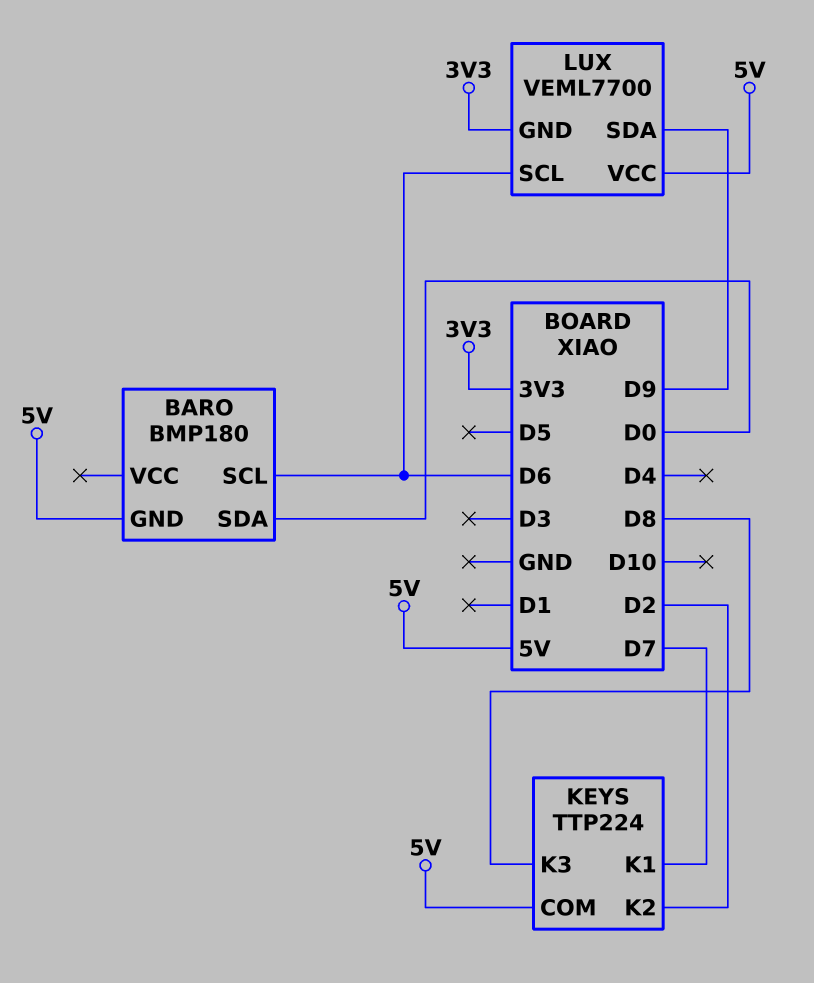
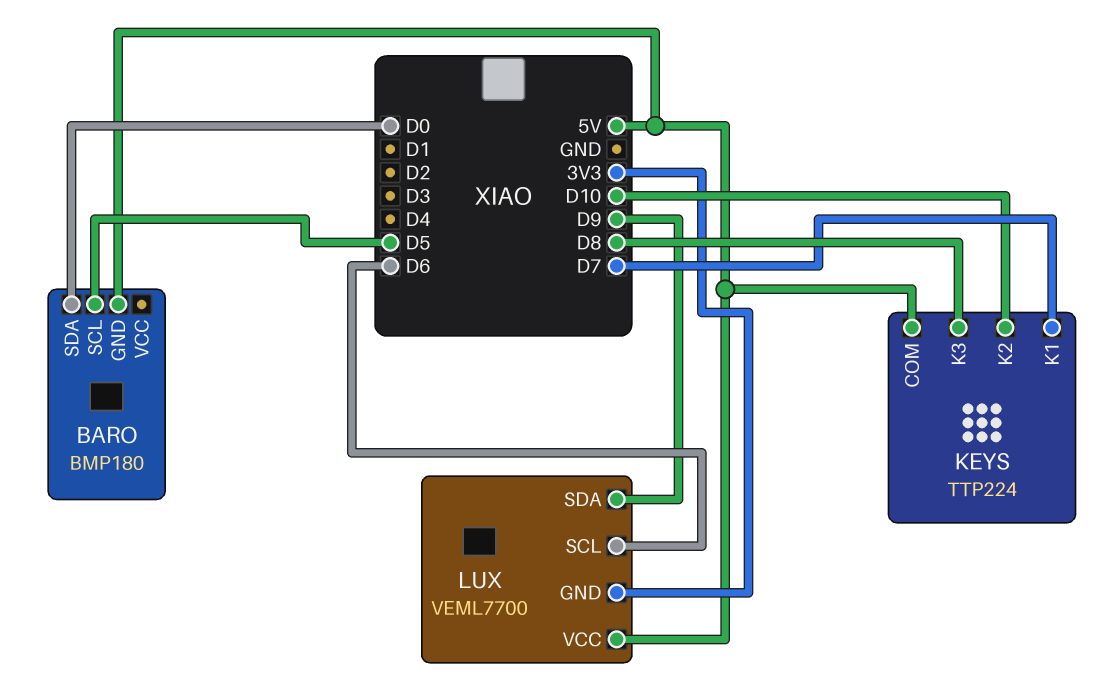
BARO pin SCL: D6 -> D5
KEYS pin K2: D2 -> D10

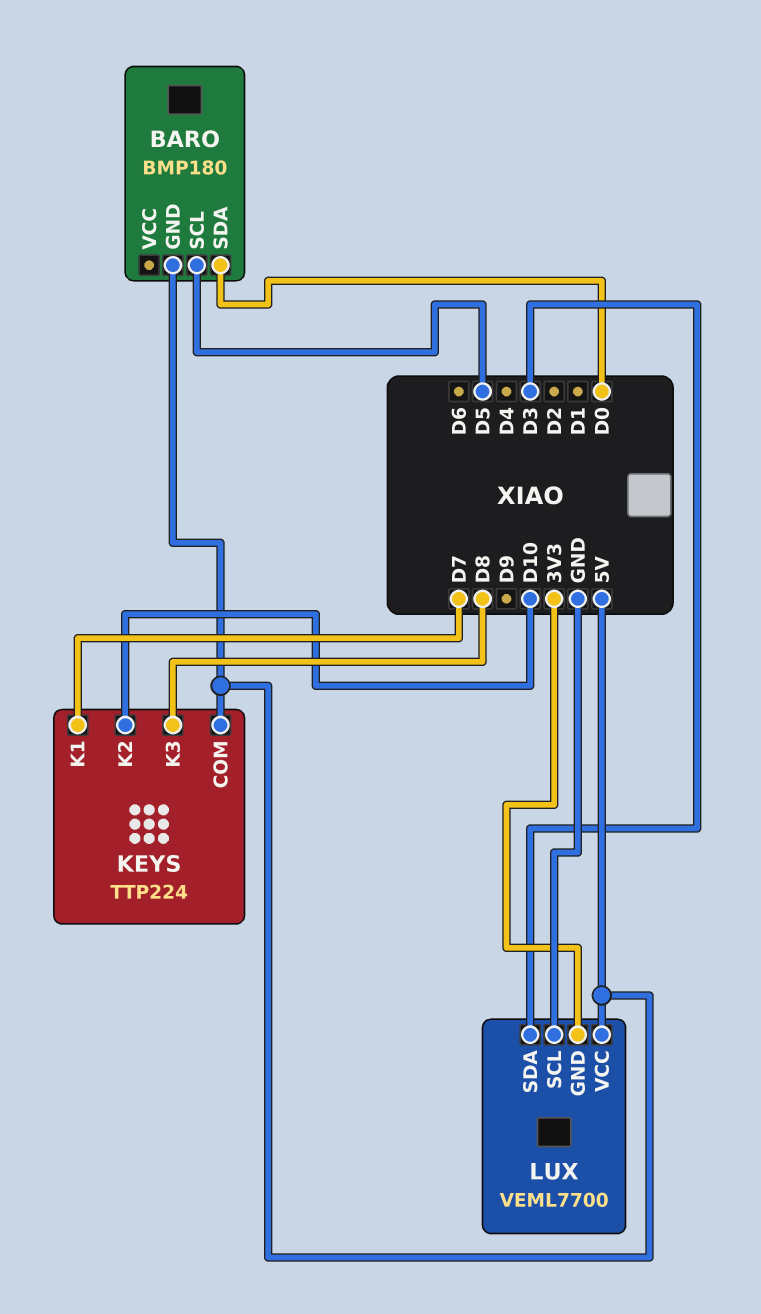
LUX pin SCL: D6 -> GND
LUX pin SDA: D9 -> D3

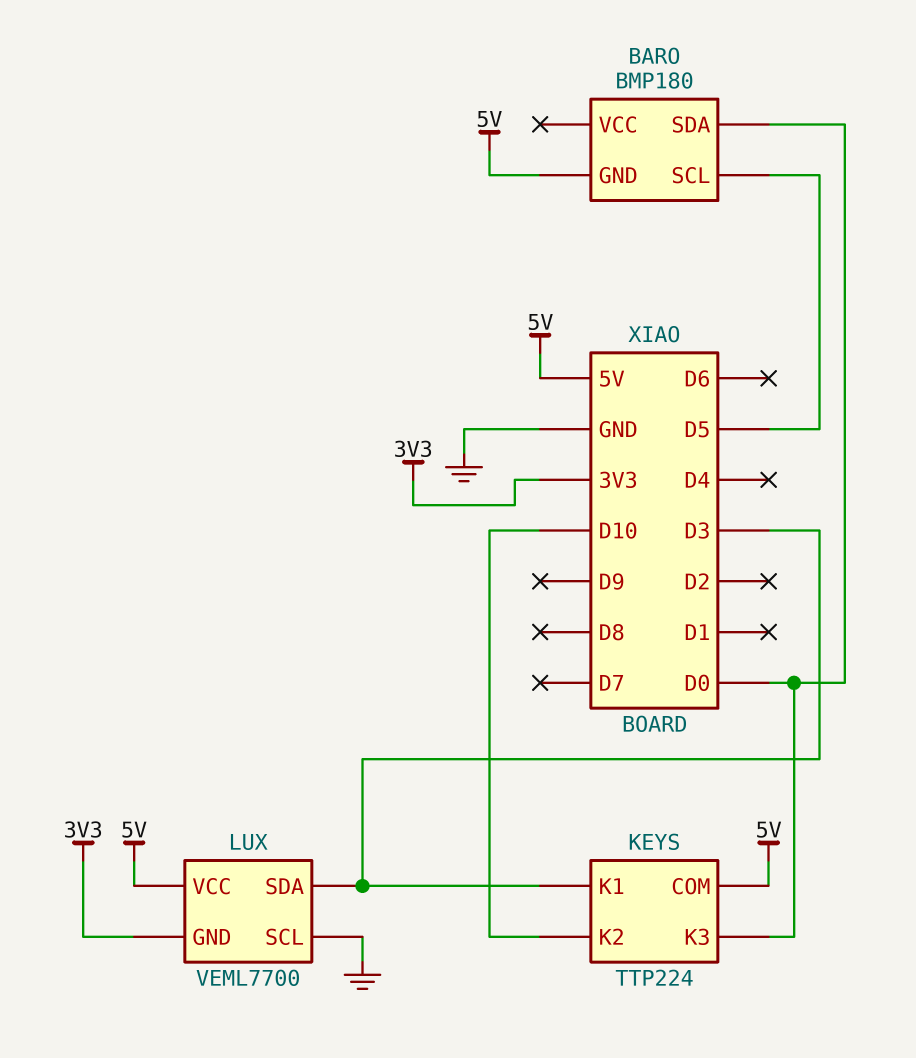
KEYS pin K1: D7 -> D3
KEYS pin K3: D8 -> D0

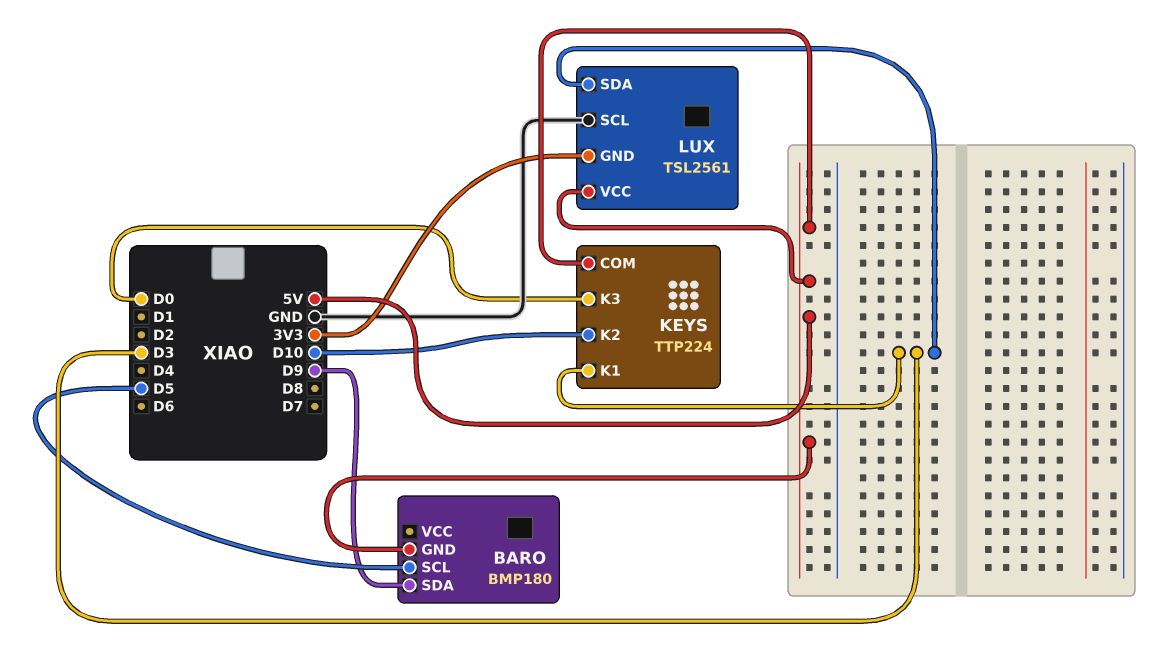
BARO pin SDA: D0 -> D9
LUX: VEML7700 -> TSL2561

